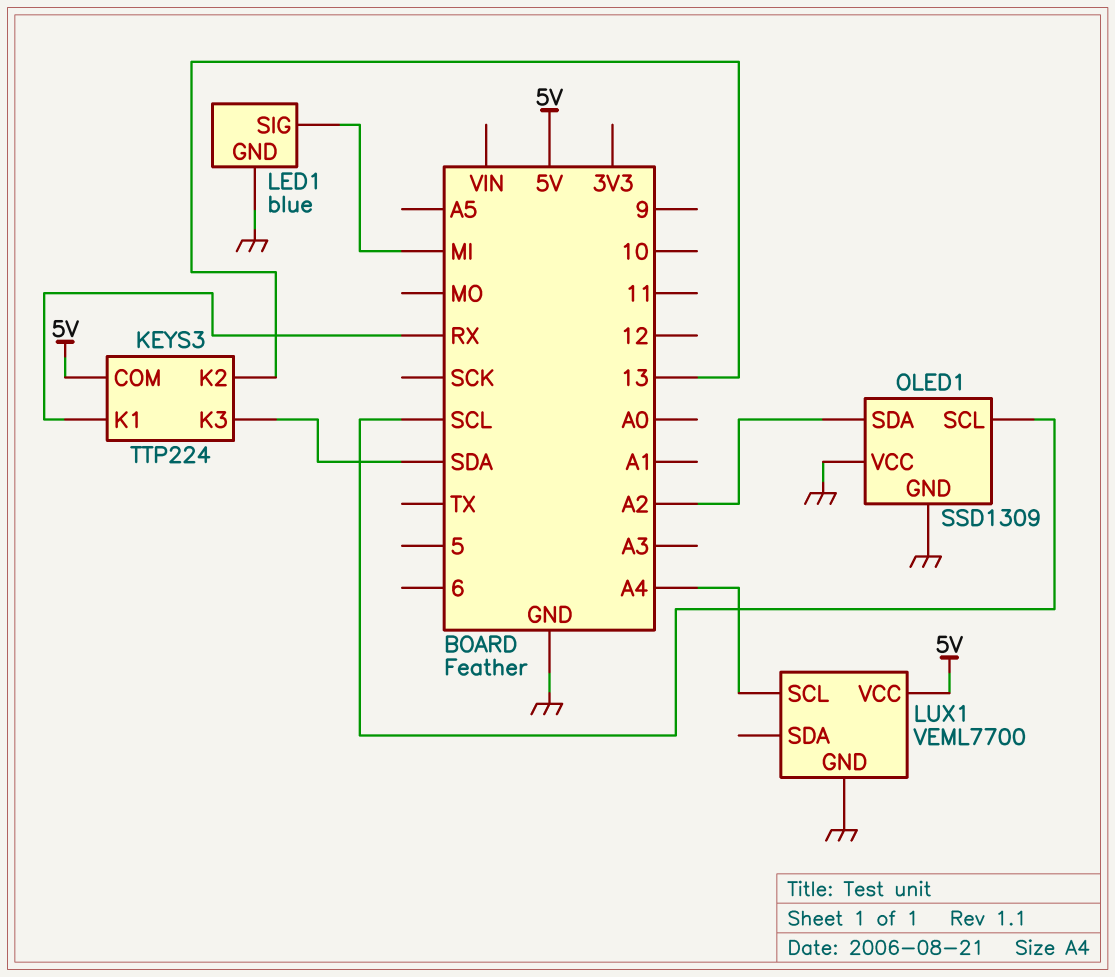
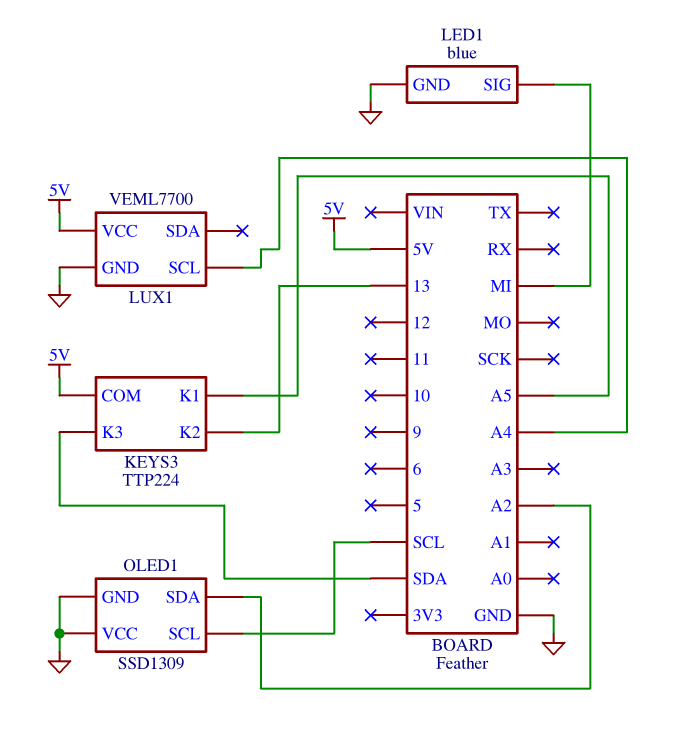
KEYS3 pin K1: RX -> A5

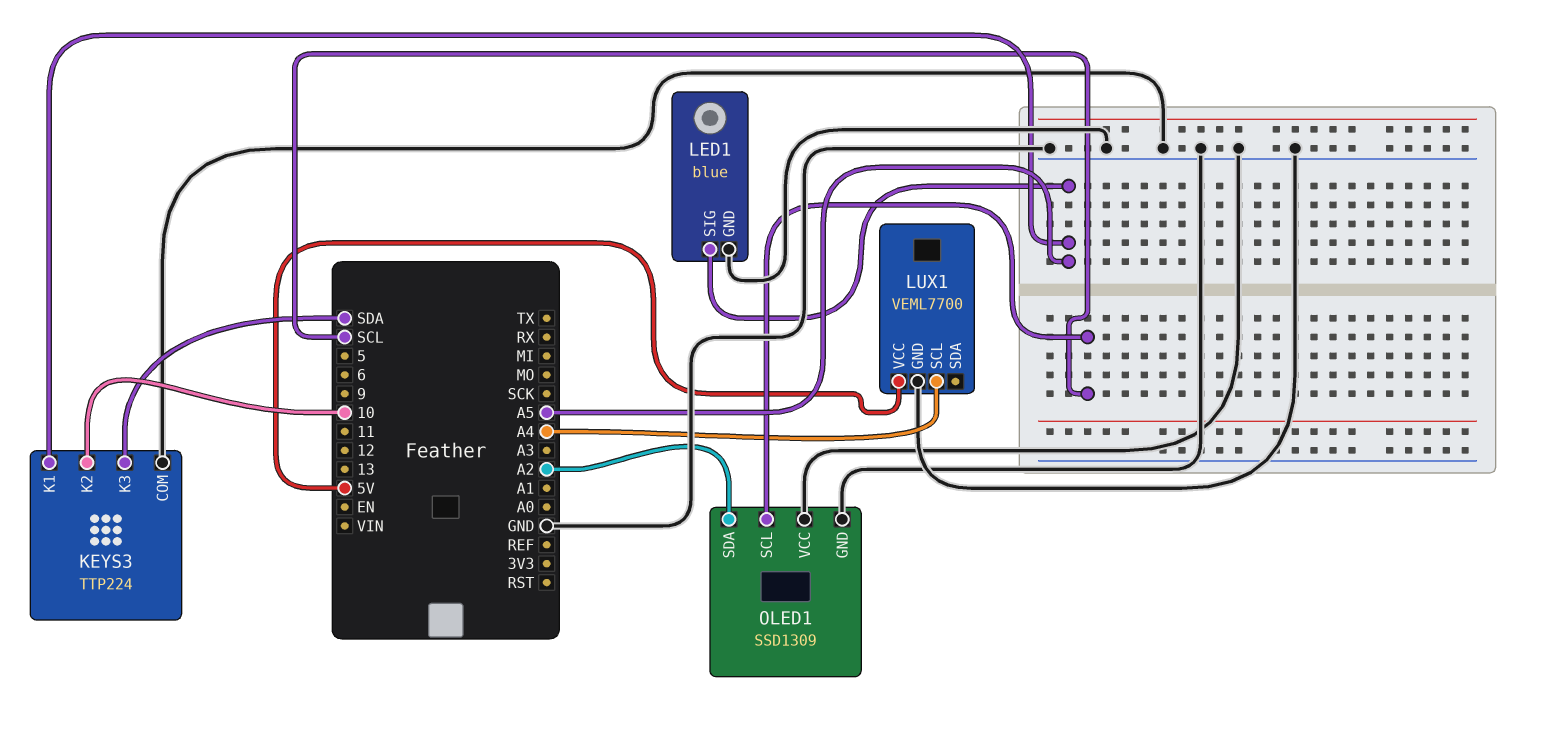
KEYS3 pin COM: 5V -> GND
KEYS3 pin K2: 13 -> 10
LED1 pin SIG: MI -> A5

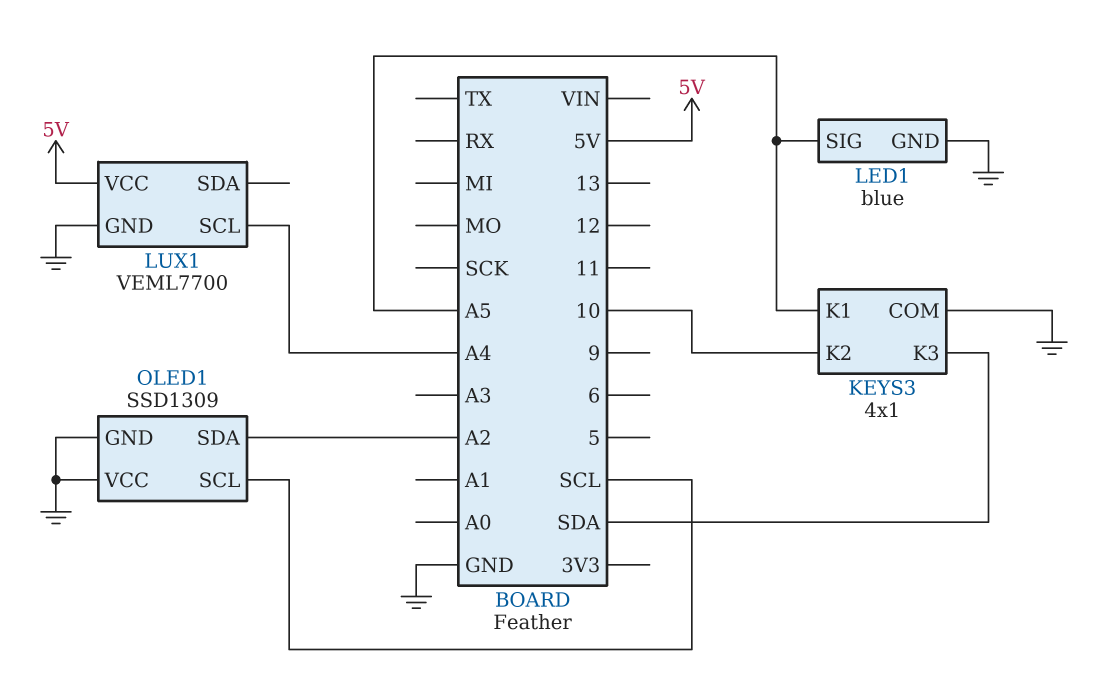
KEYS3: TTP224 -> 4x1

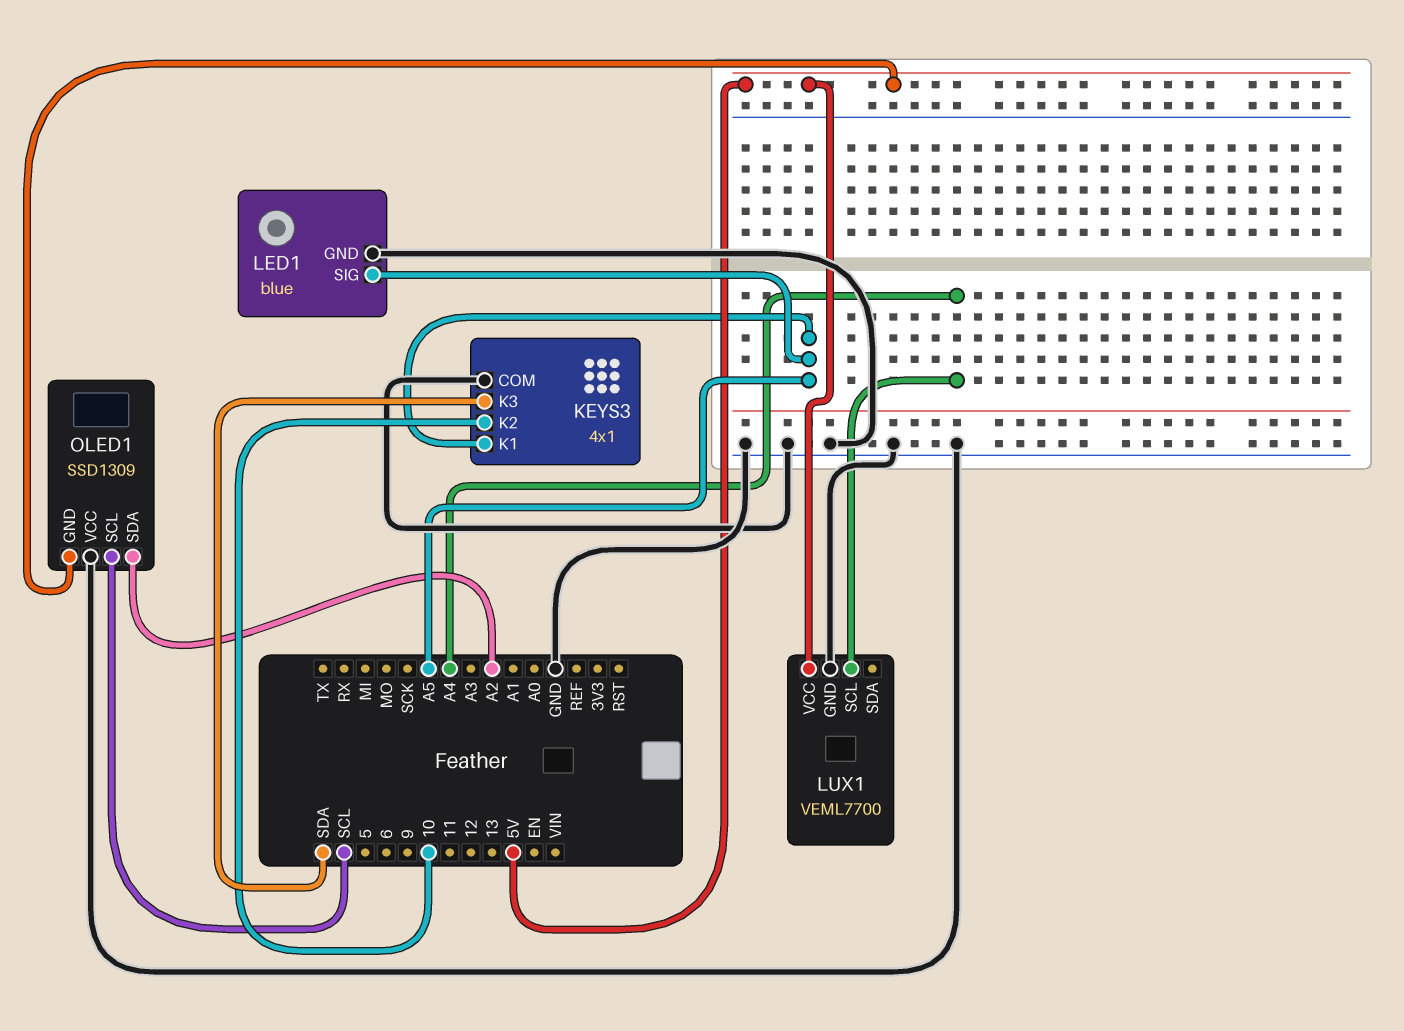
OLED1 pin GND: GND -> 5V

